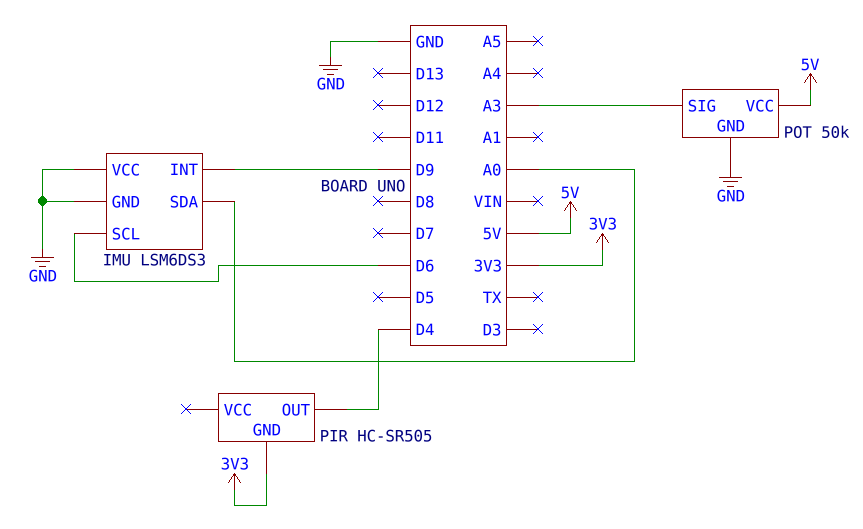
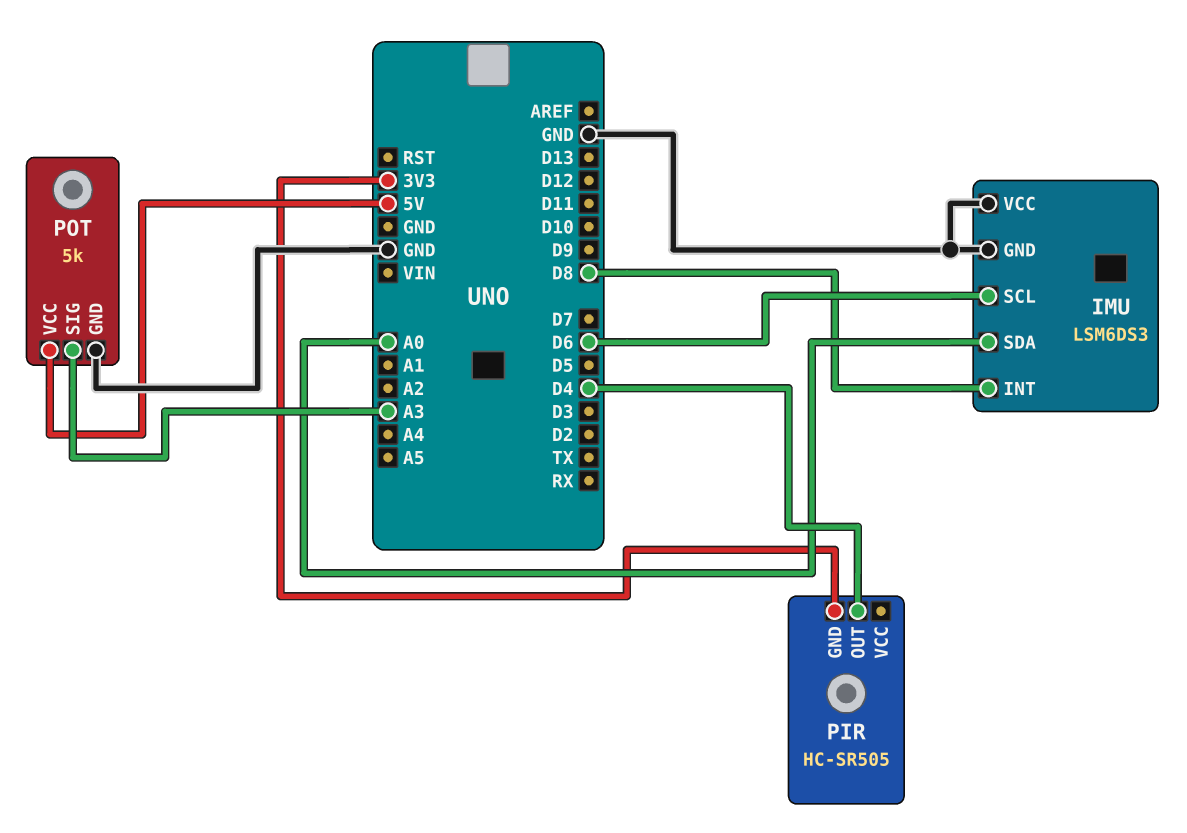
IMU pin INT: D9 -> D8
POT: 50k -> 5k

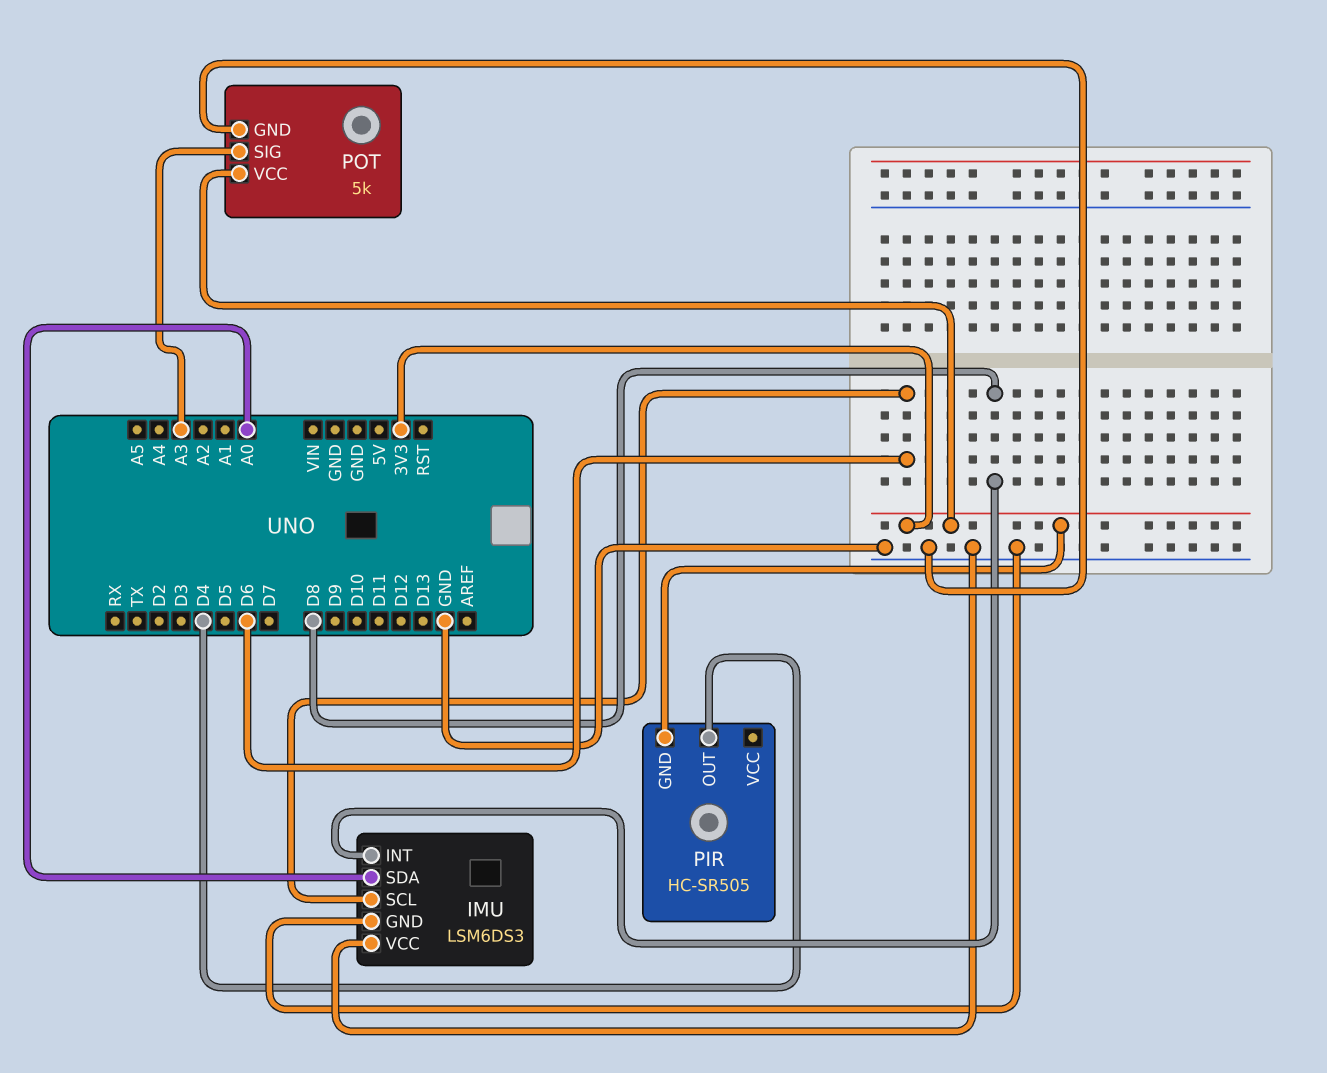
POT pin VCC: 5V -> 3V3

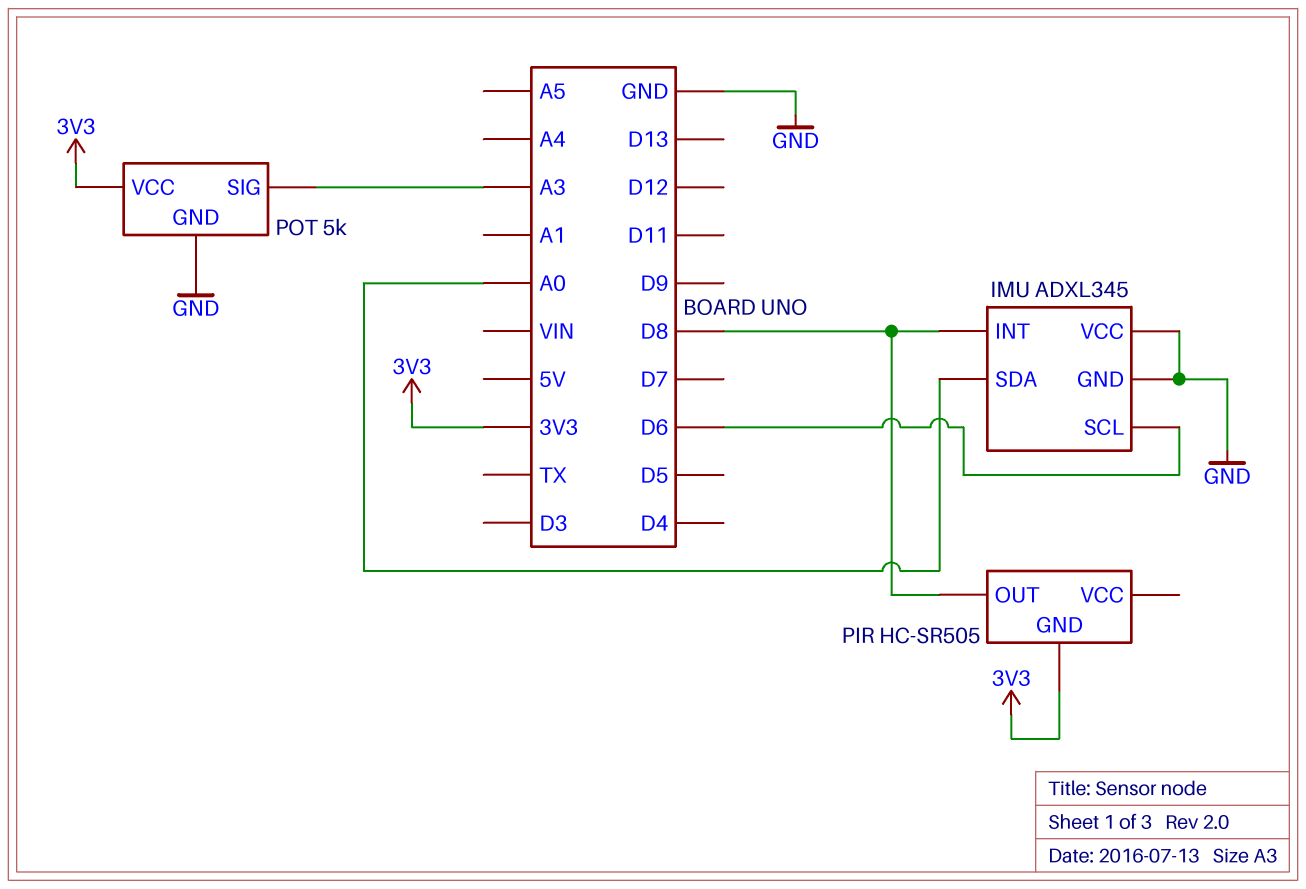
IMU: LSM6DS3 -> ADXL345
PIR pin OUT: D4 -> D8

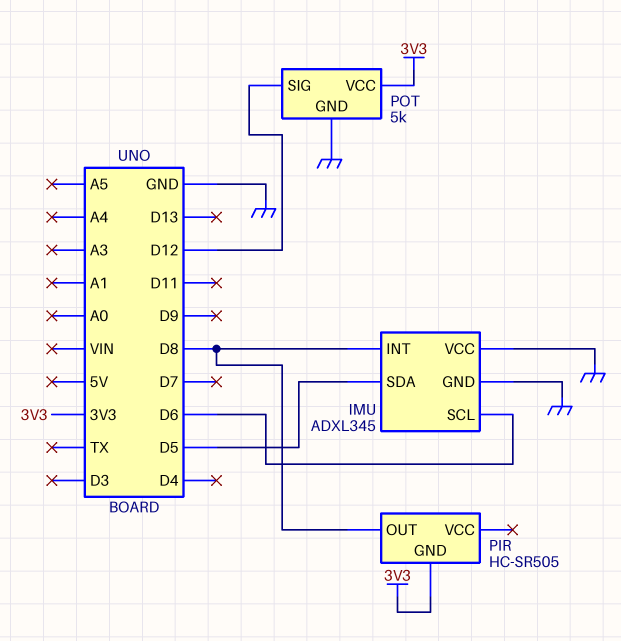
IMU pin SDA: A0 -> D5
POT pin SIG: A3 -> D12

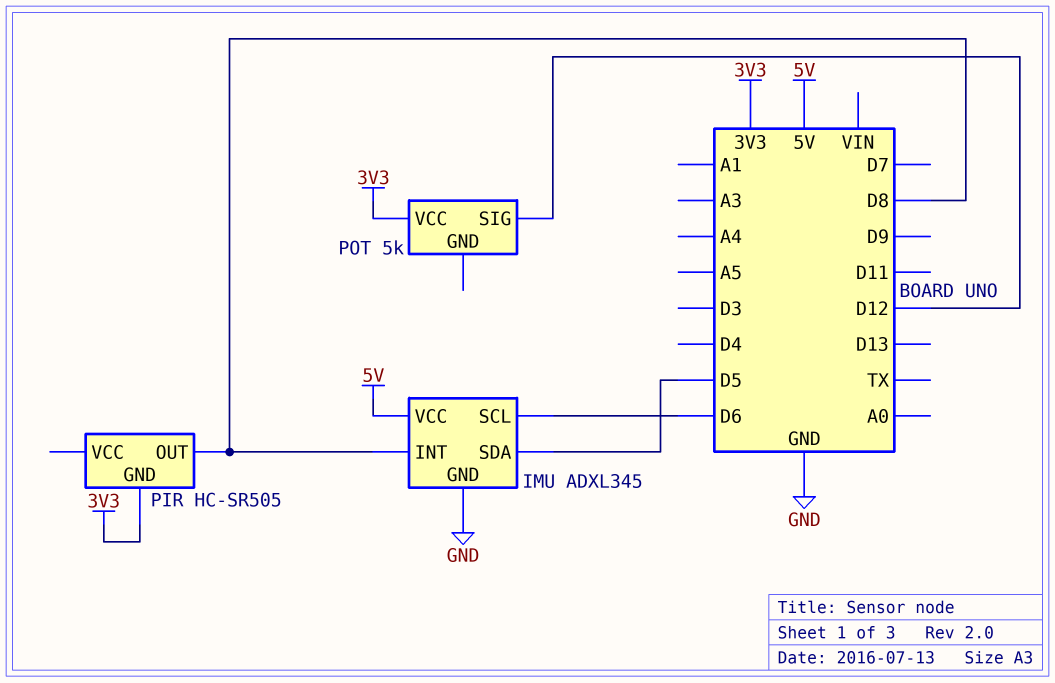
IMU pin VCC: GND -> 5V
POT pin GND: GND -> none

